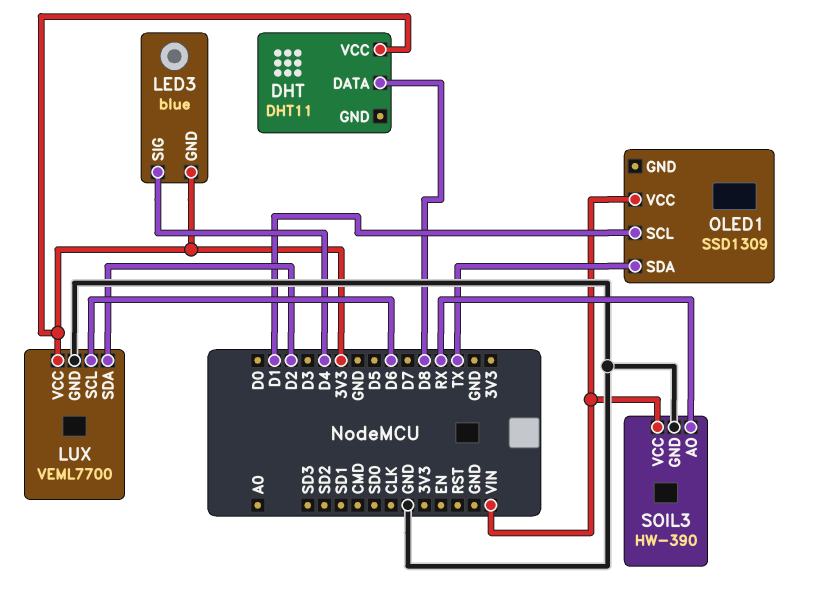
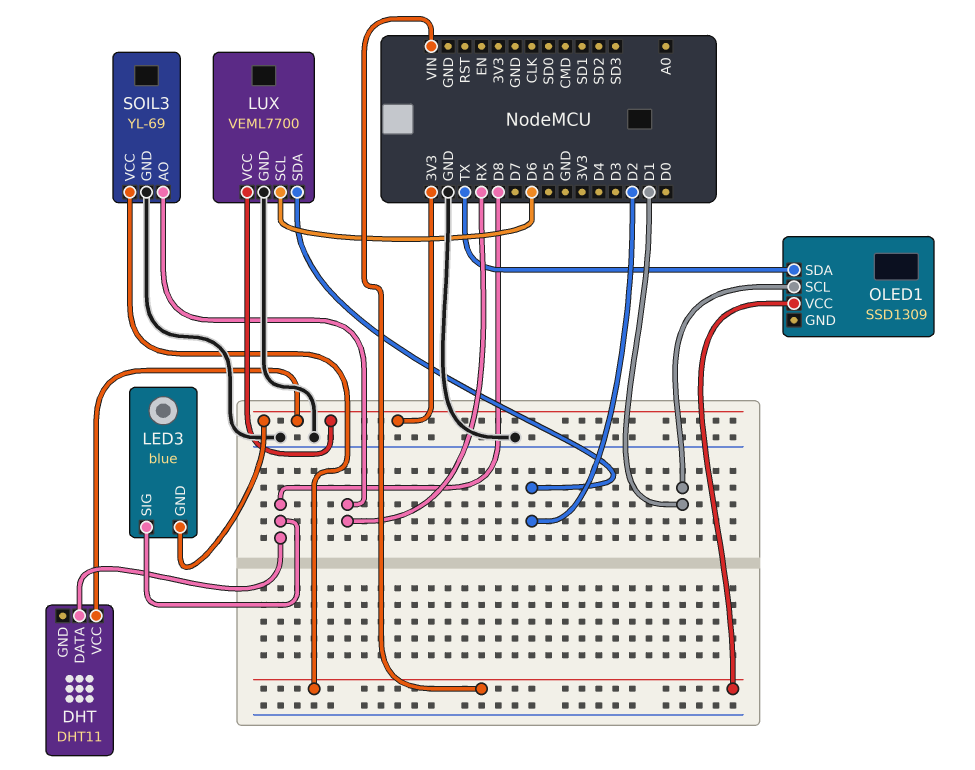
LED3 pin SIG: D4 -> D8
SOIL3: HW-390 -> YL-69

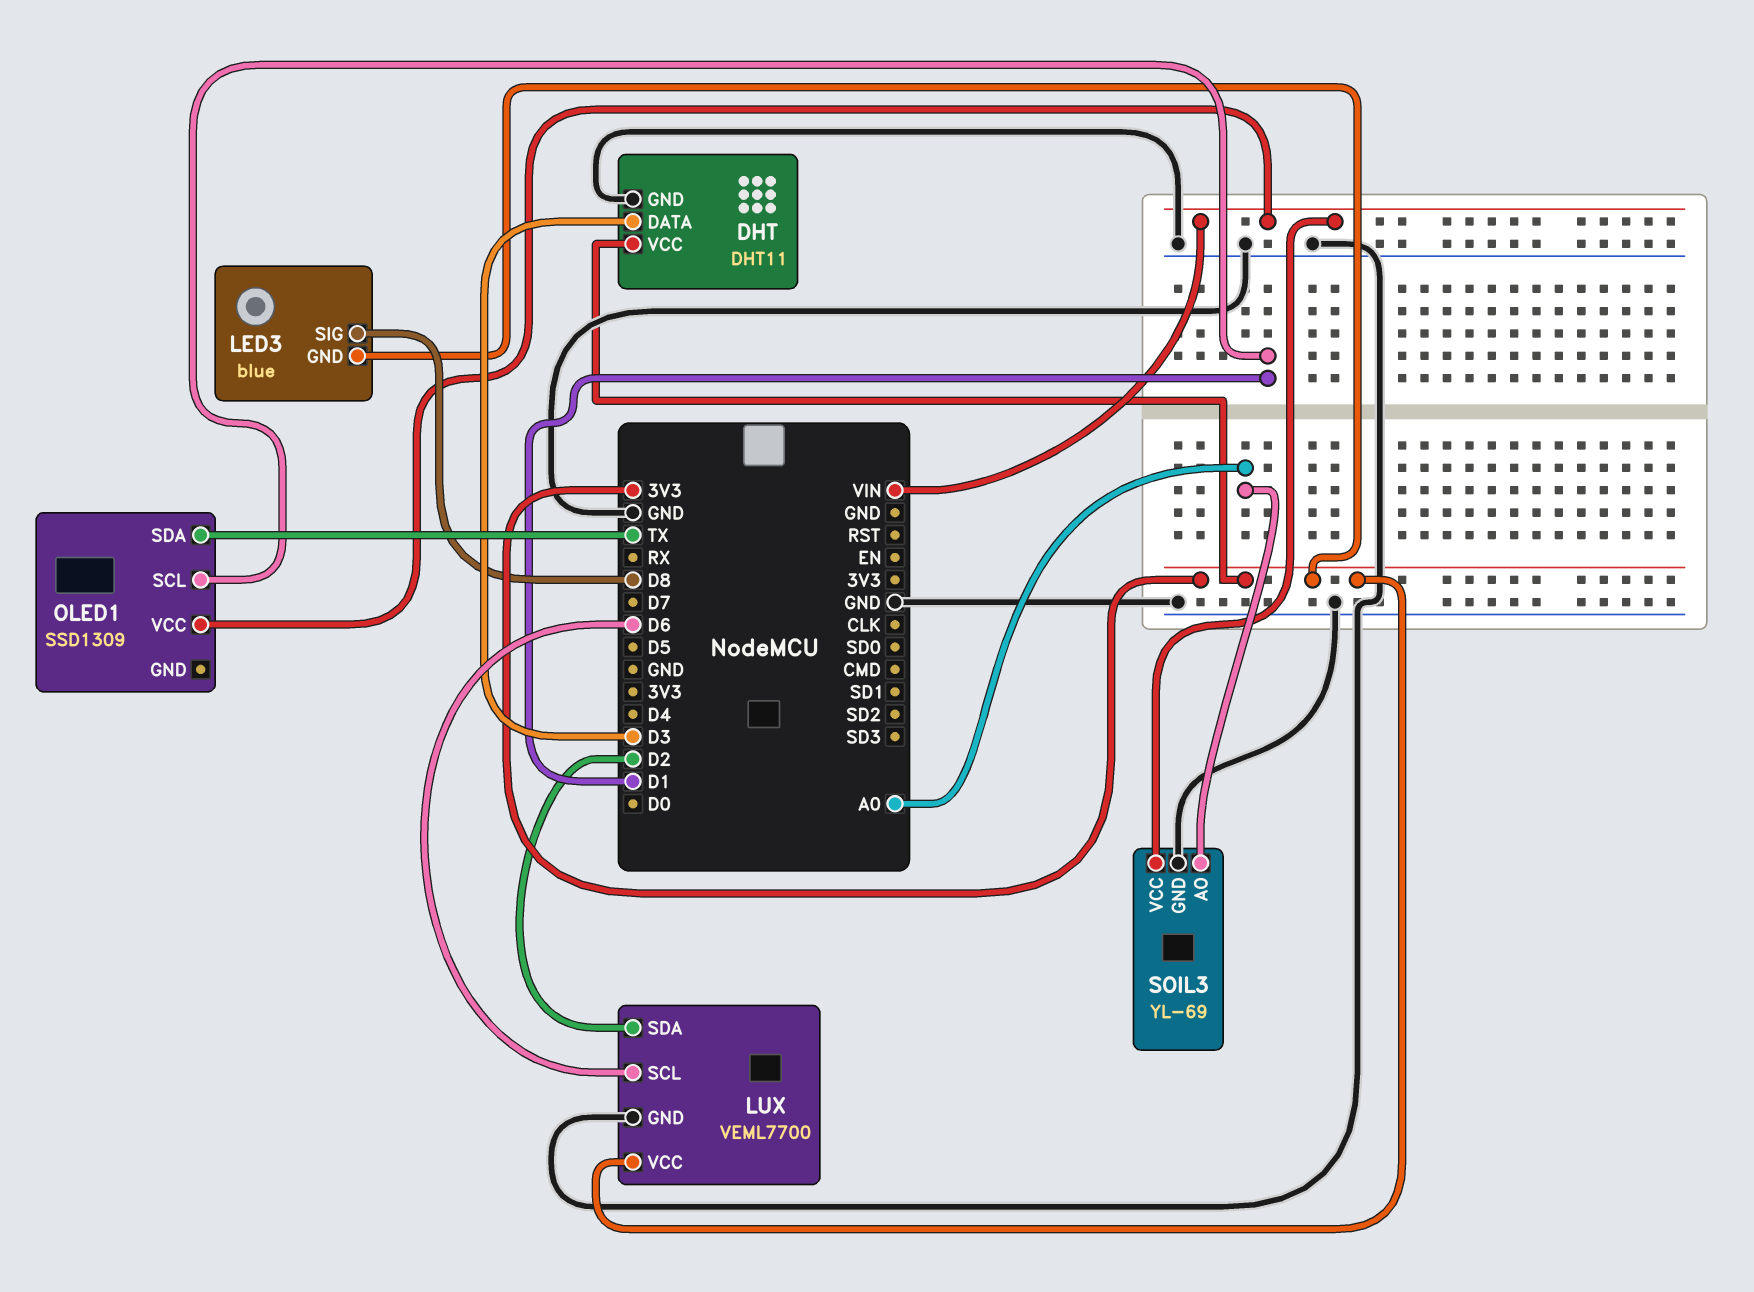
DHT pin DATA: D8 -> D3
DHT pin GND: none -> GND
SOIL3 pin AO: RX -> A0

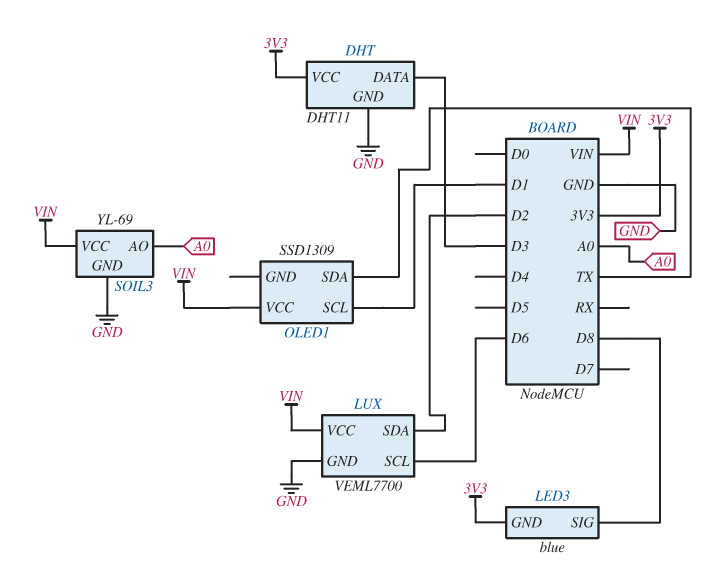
LUX pin VCC: 3V3 -> VIN

